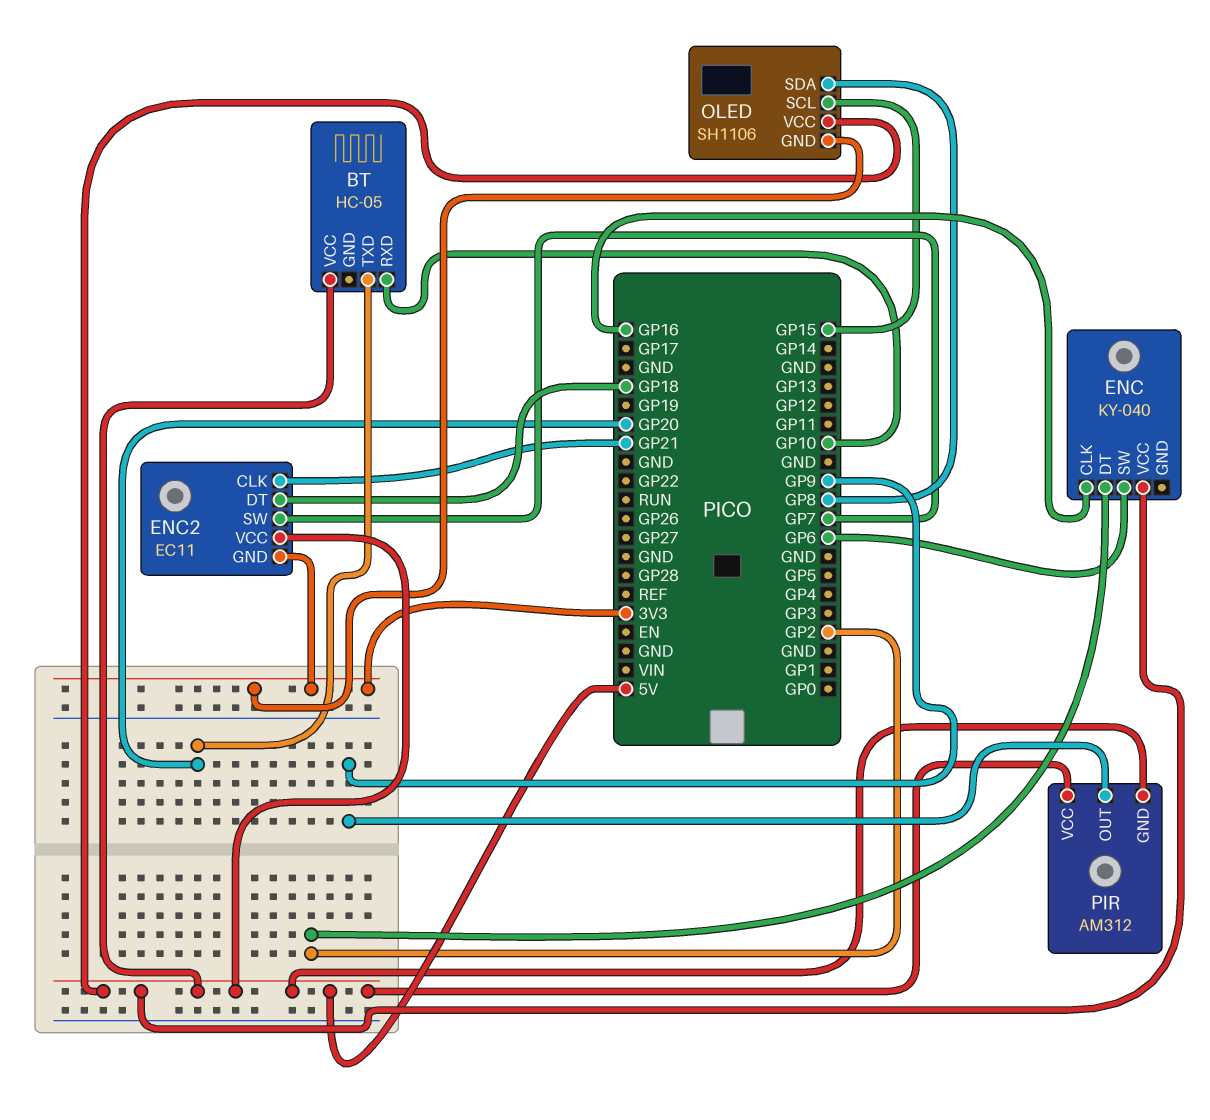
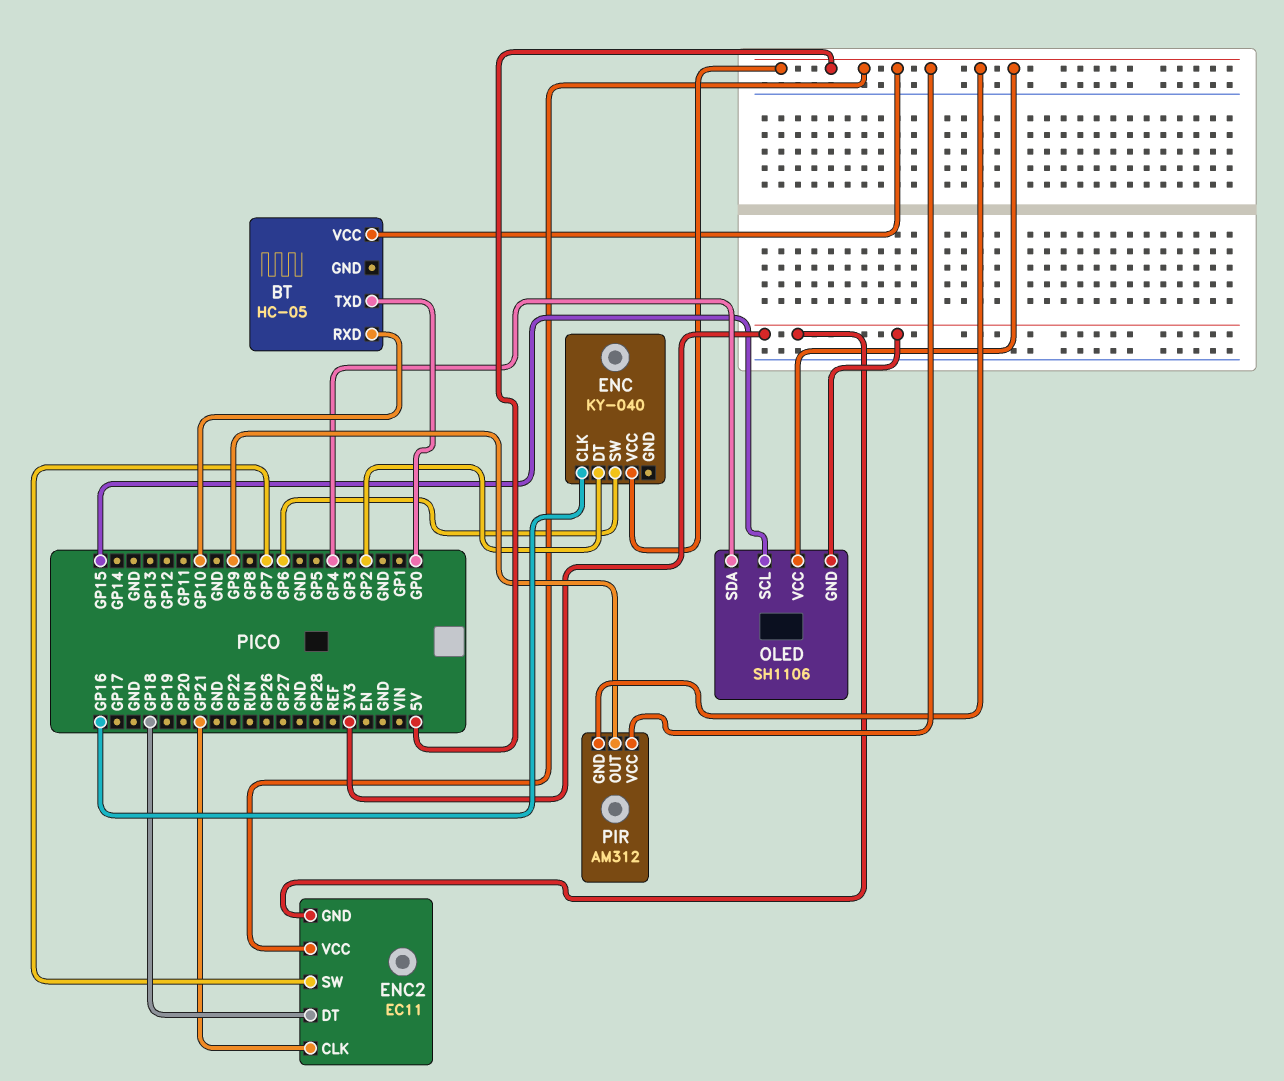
BT pin TXD: GP20 -> GP0
OLED pin SDA: GP8 -> GP4

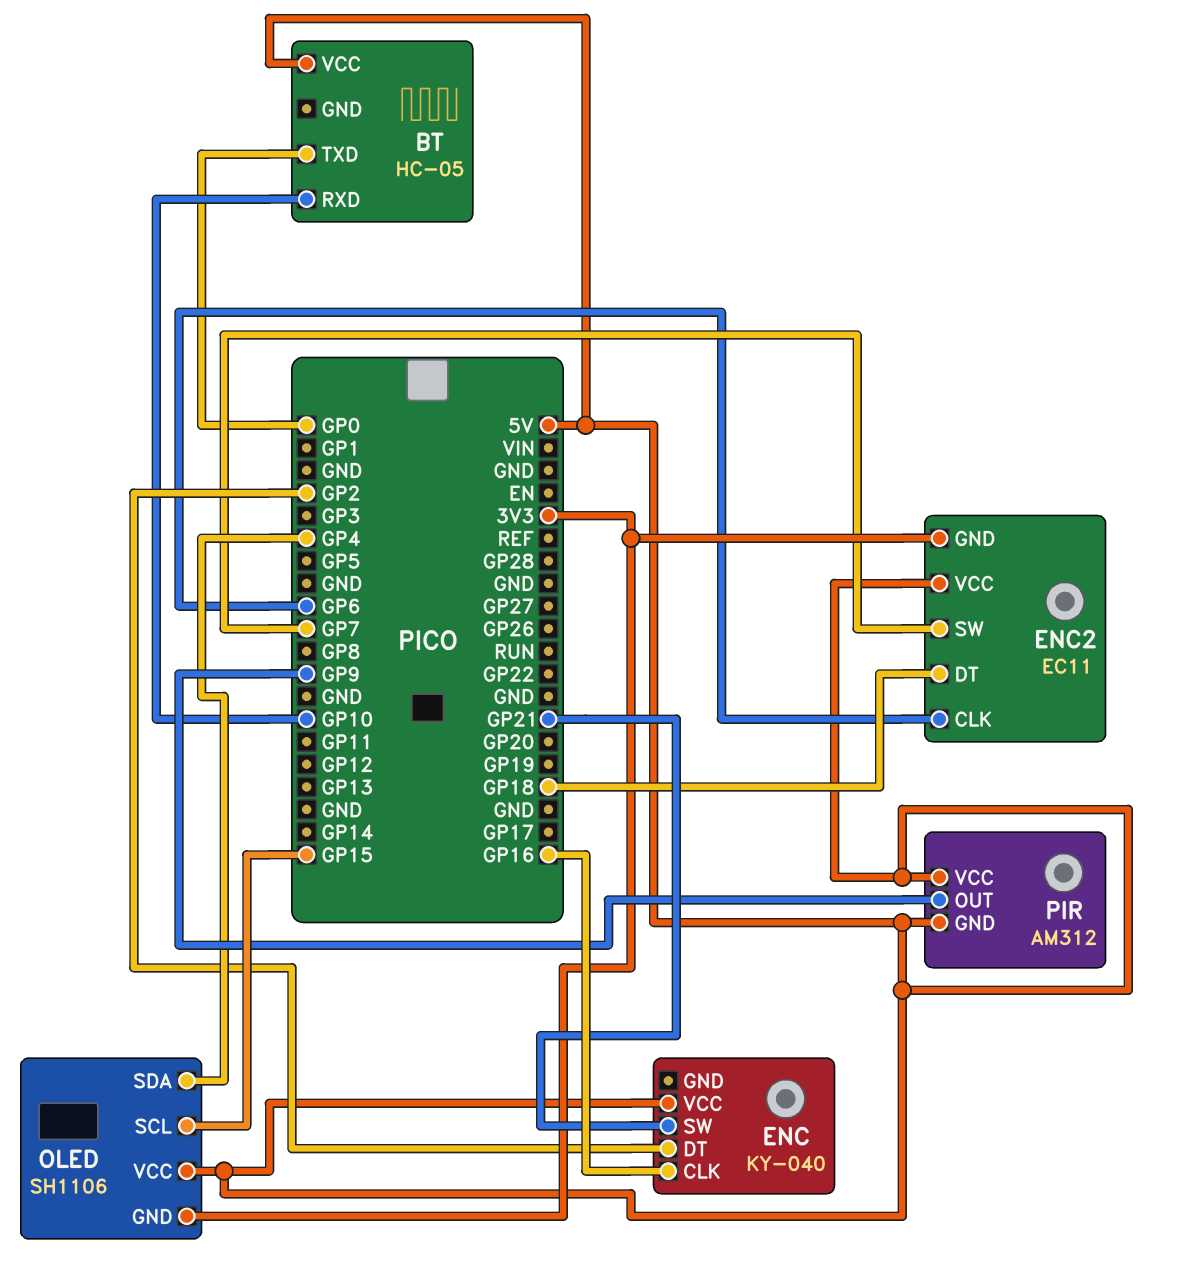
ENC pin SW: GP6 -> GP21
ENC2 pin CLK: GP21 -> GP6

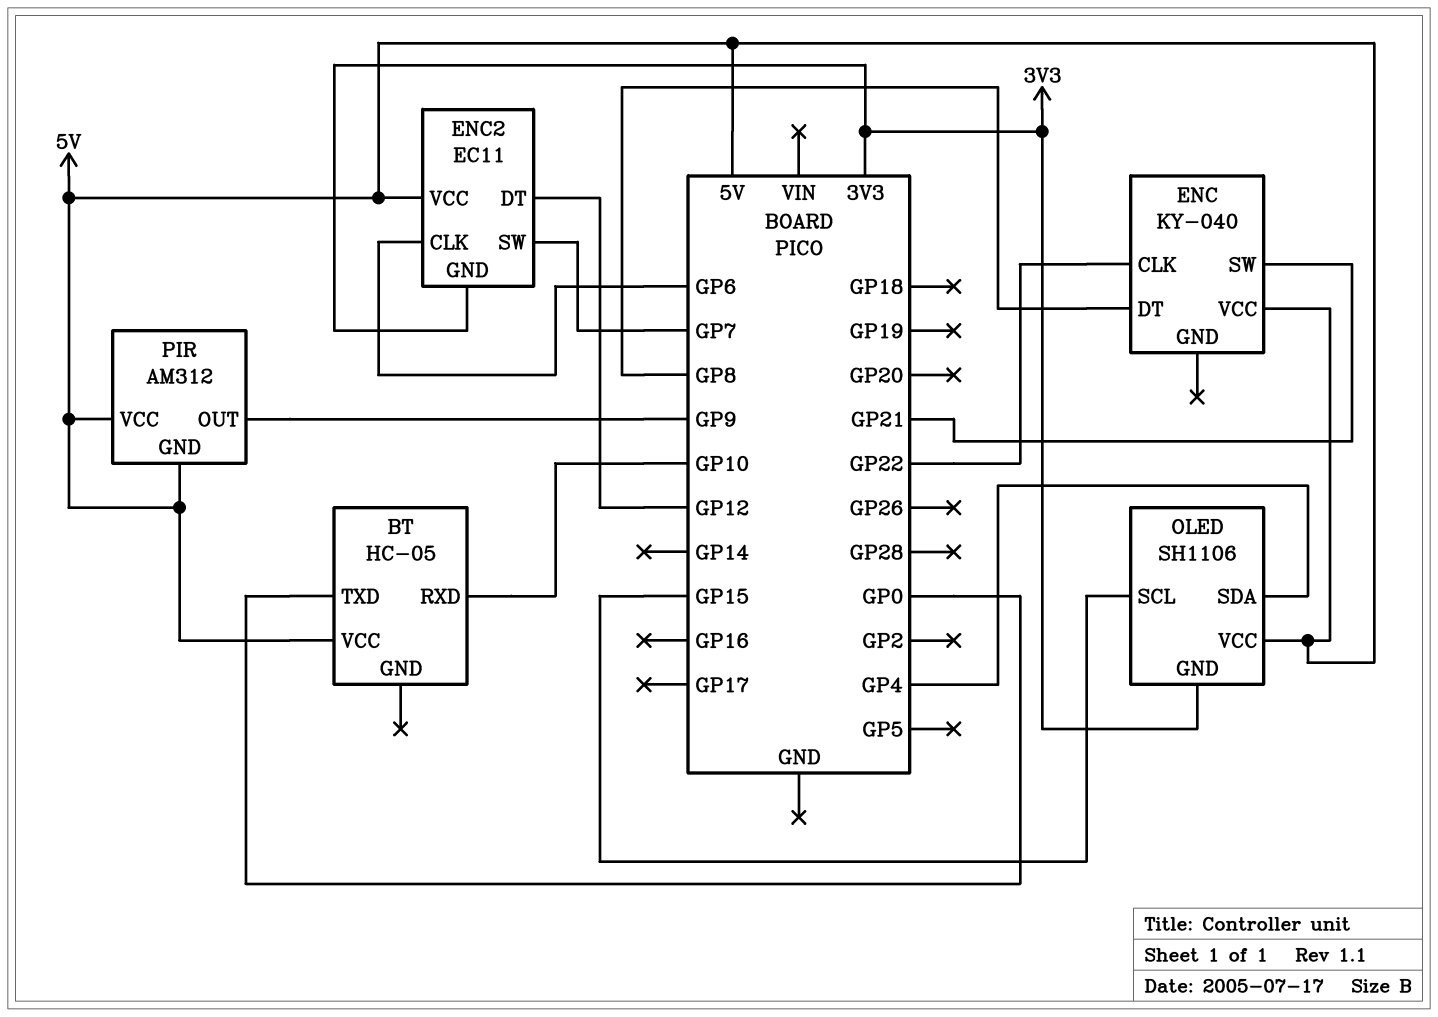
ENC pin CLK: GP16 -> GP22
ENC pin DT: GP2 -> GP8
ENC2 pin DT: GP18 -> GP12

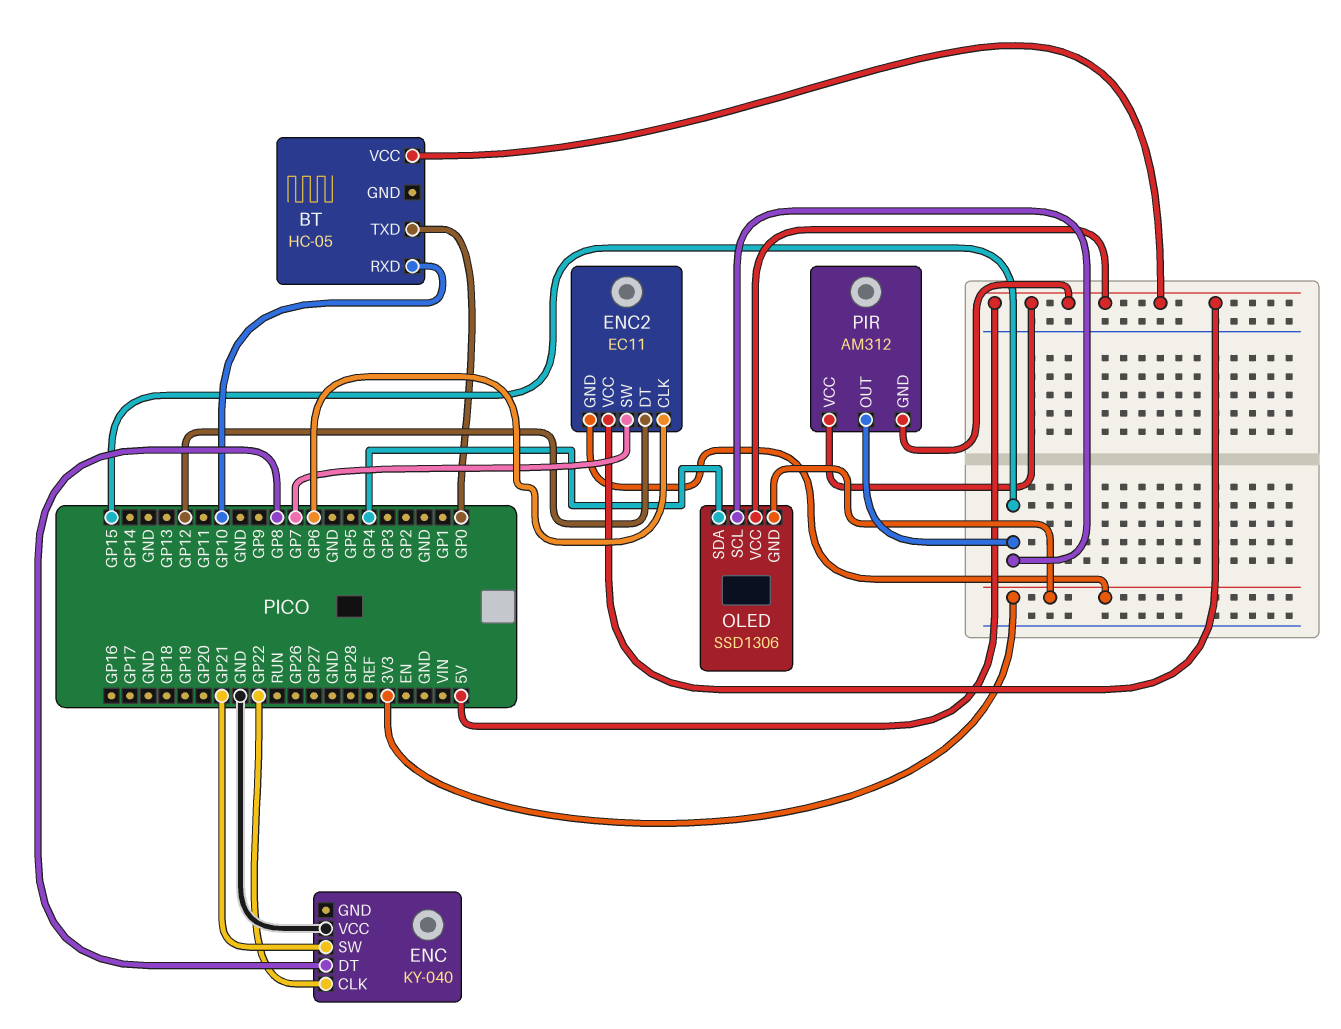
ENC pin VCC: 5V -> GND
OLED: SH1106 -> SSD1306
PIR pin OUT: GP9 -> GP15

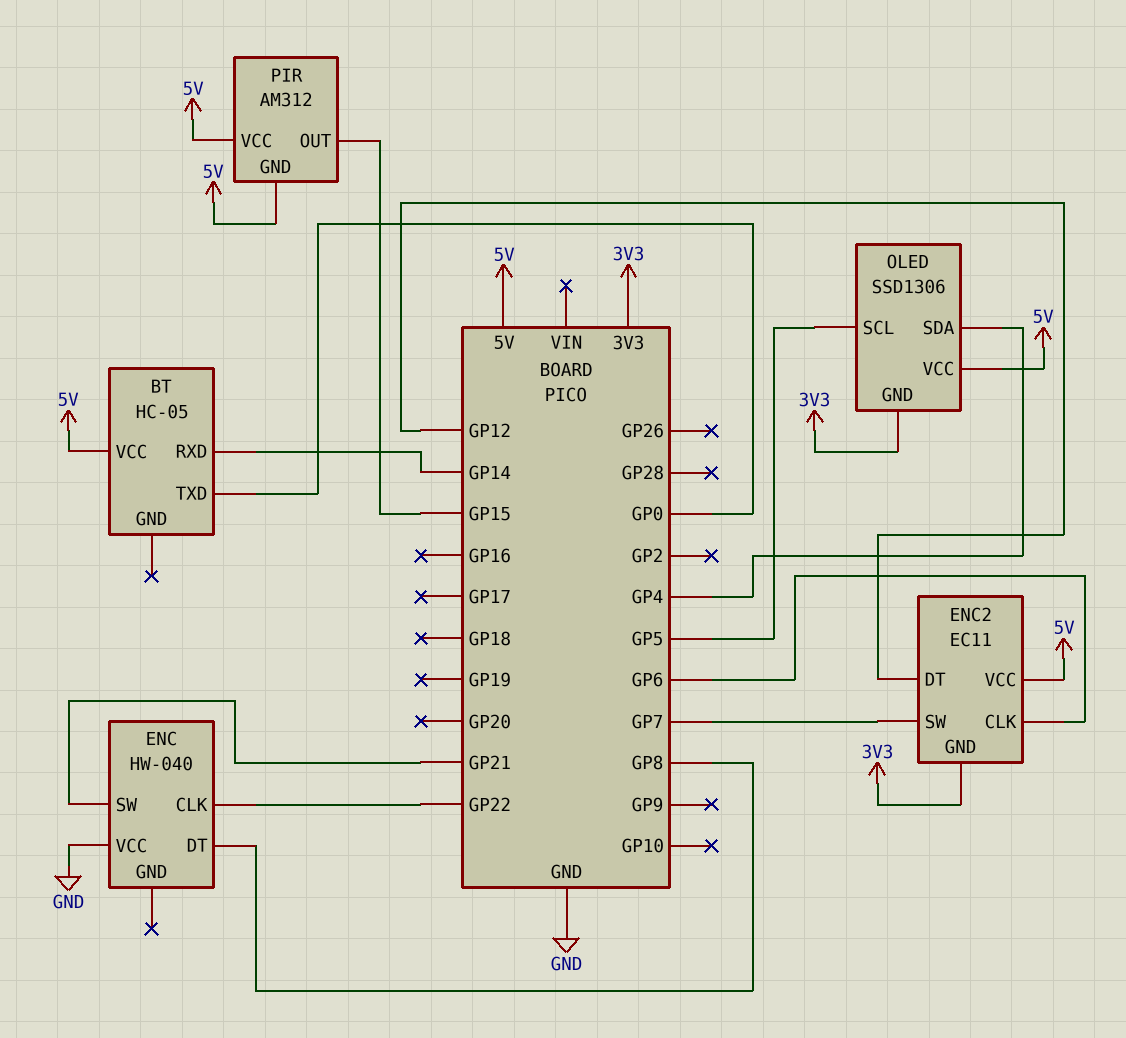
BT pin RXD: GP10 -> GP14
ENC: KY-040 -> HW-040
OLED pin SCL: GP15 -> GP5

